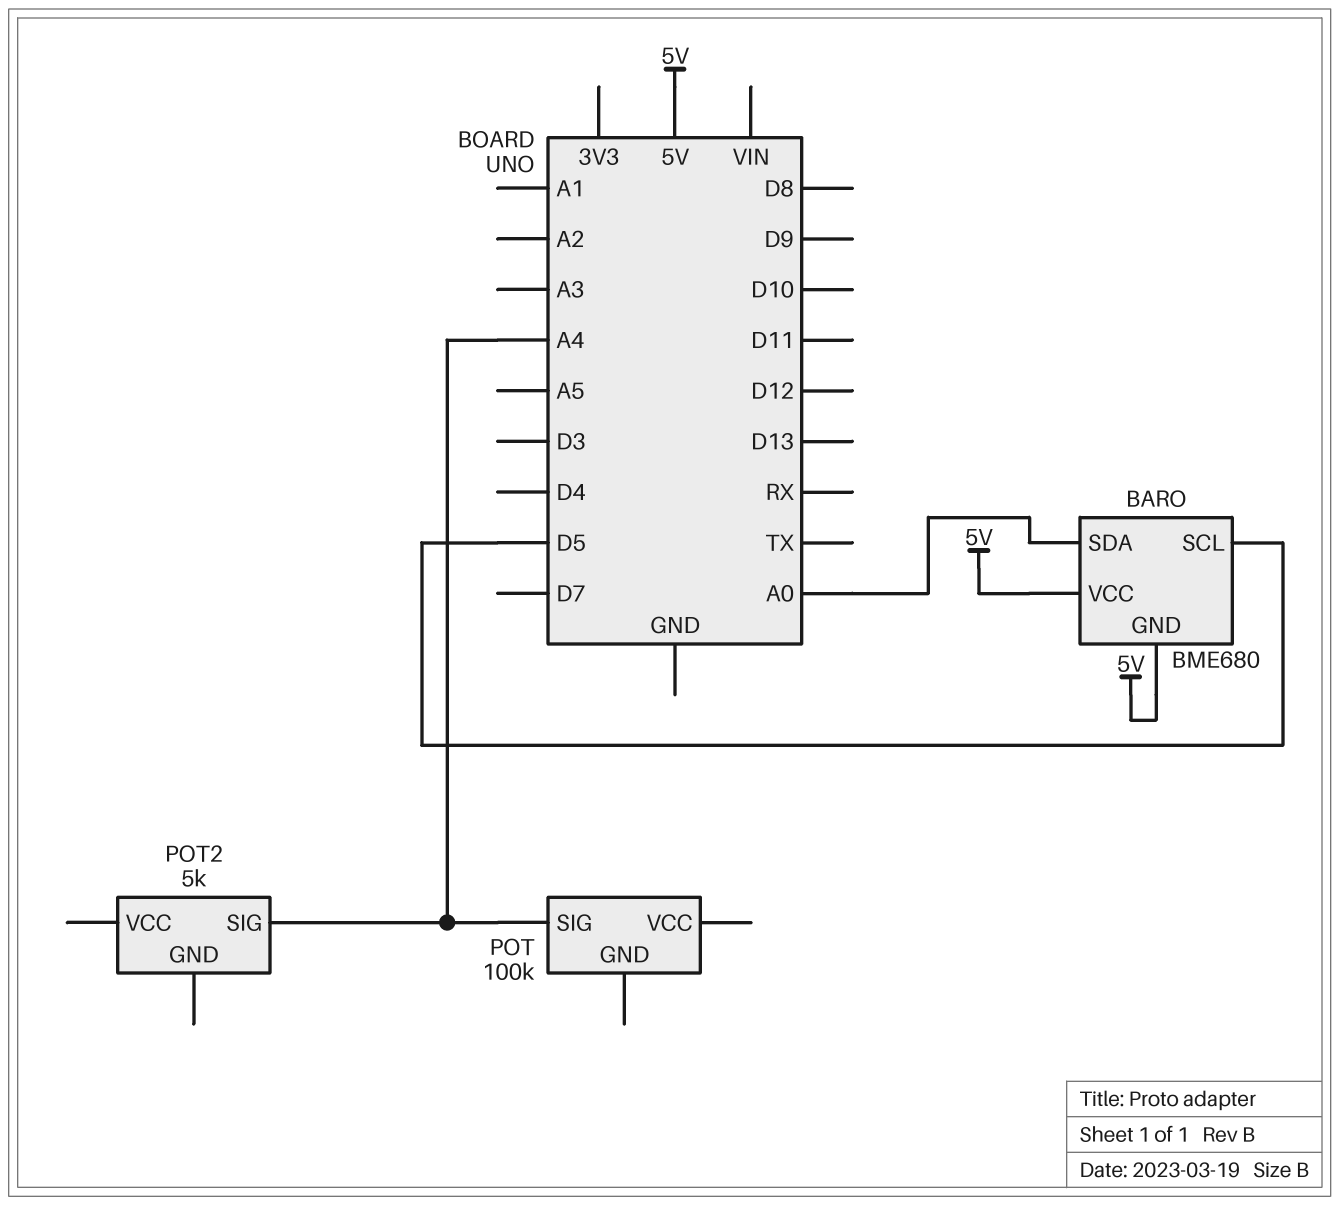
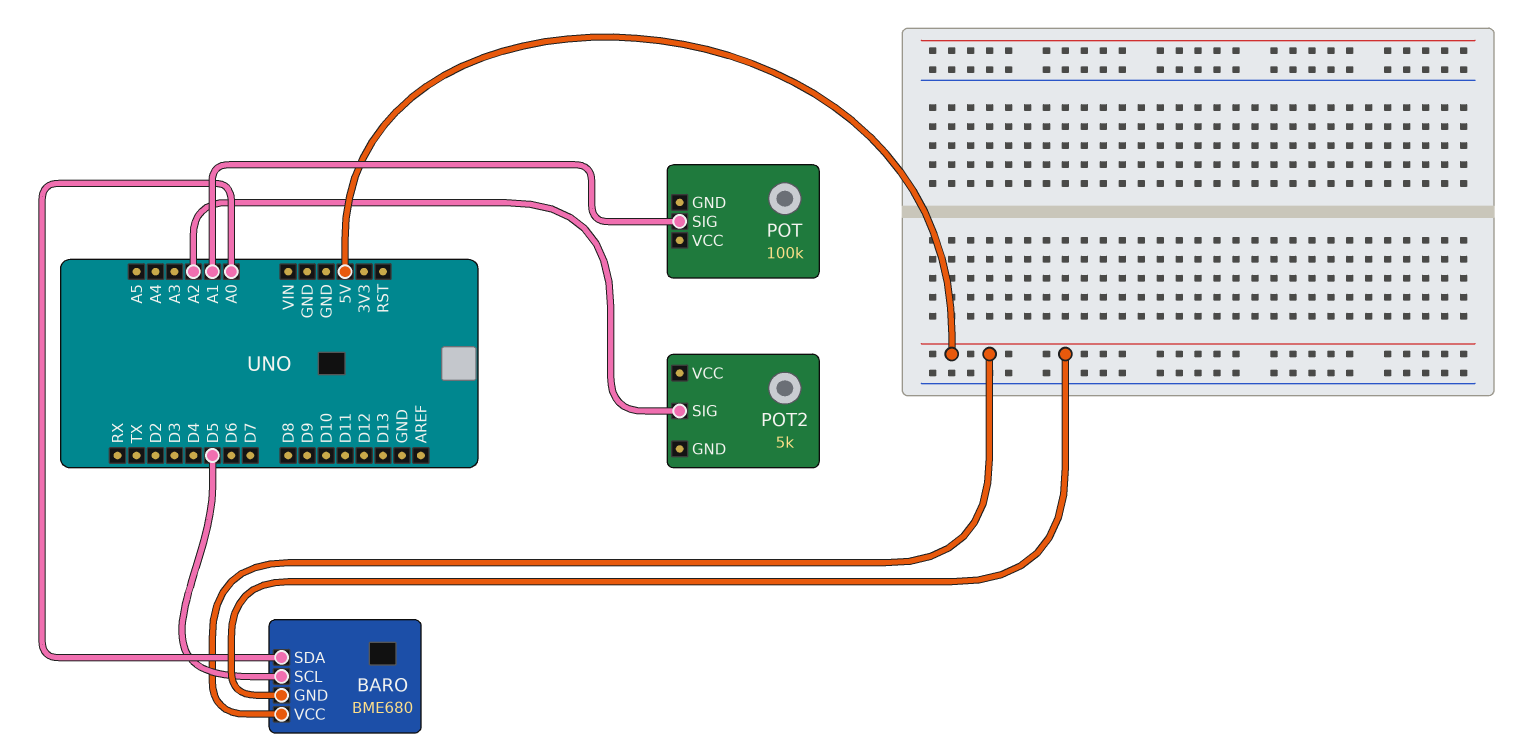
POT pin SIG: A4 -> A1
POT2 pin SIG: A4 -> A2

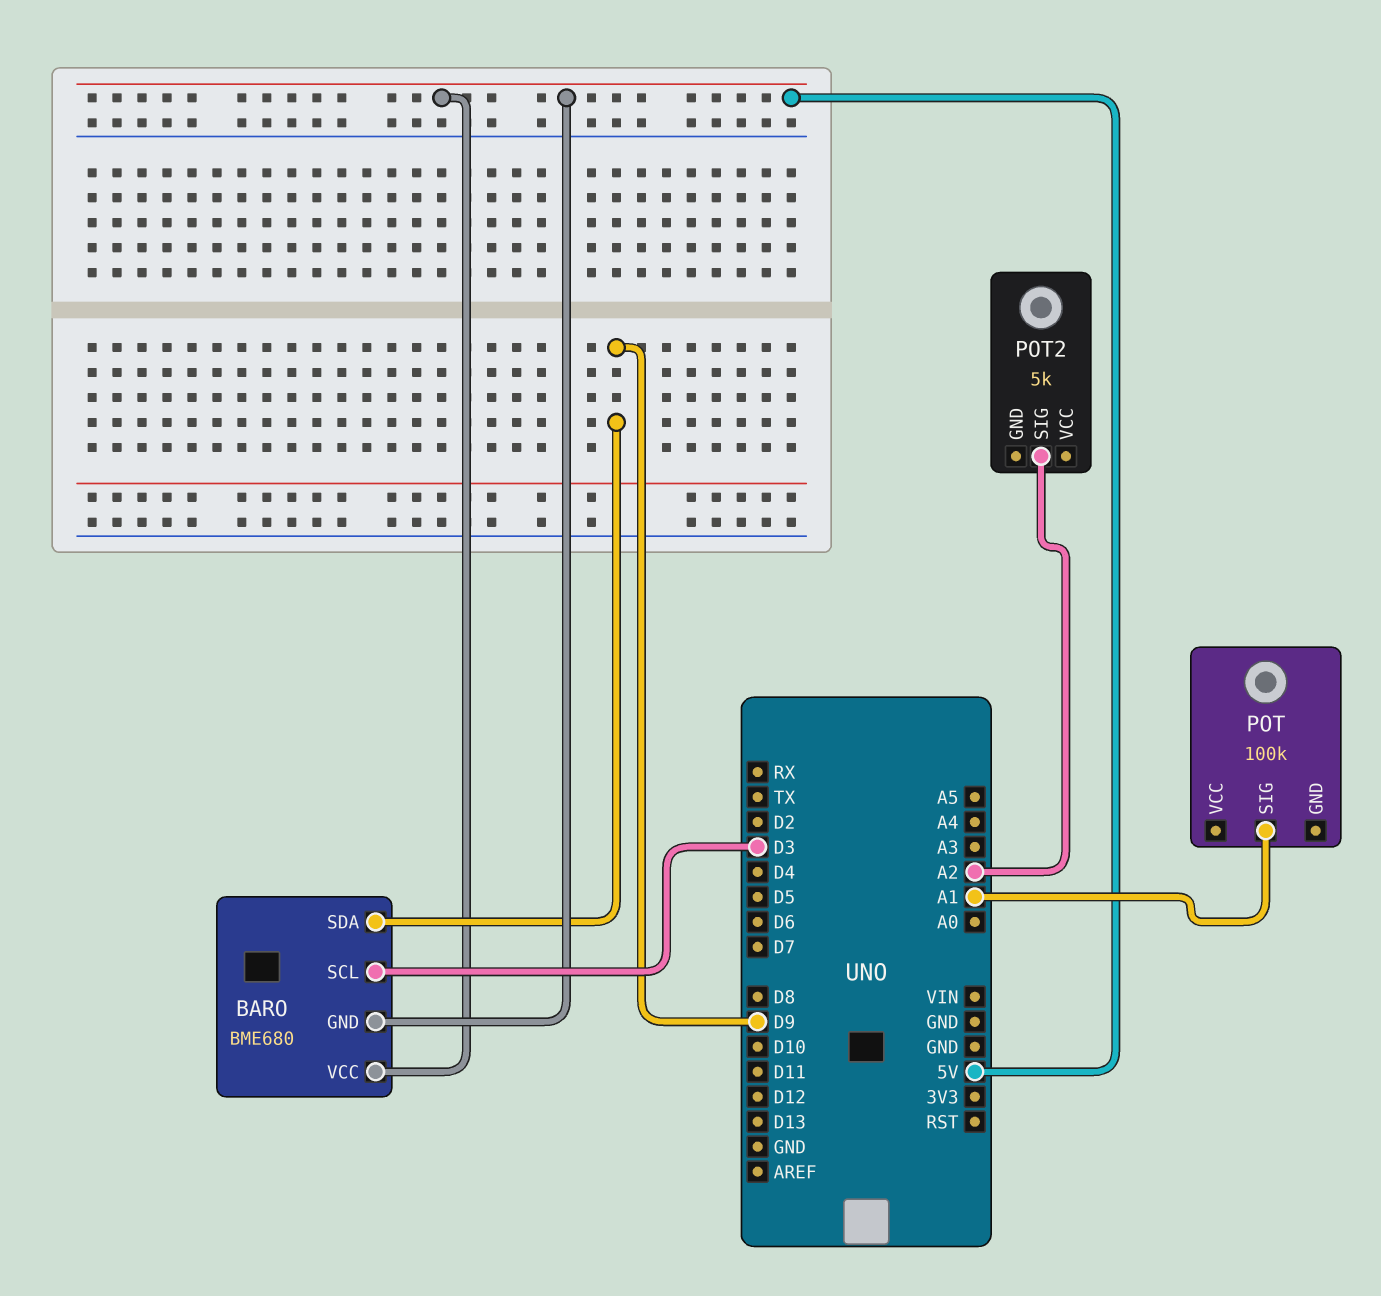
BARO pin SCL: D5 -> D3
BARO pin SDA: A0 -> D9

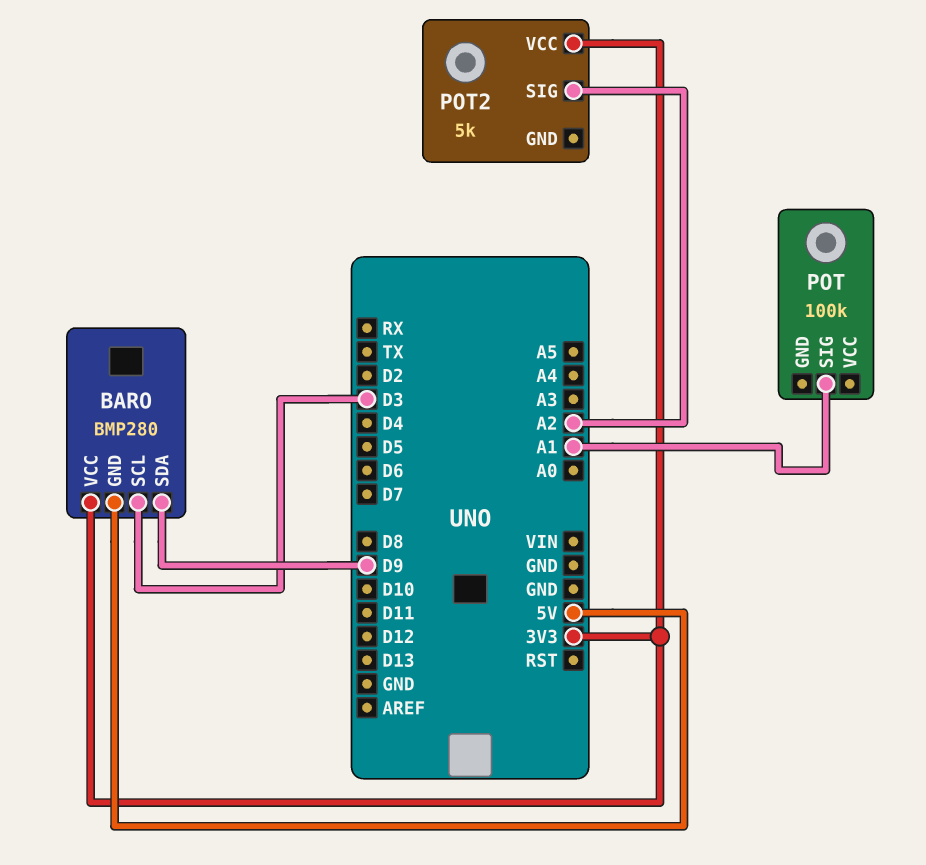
BARO: BME680 -> BMP280
BARO pin VCC: 5V -> 3V3
POT2 pin VCC: none -> 3V3

